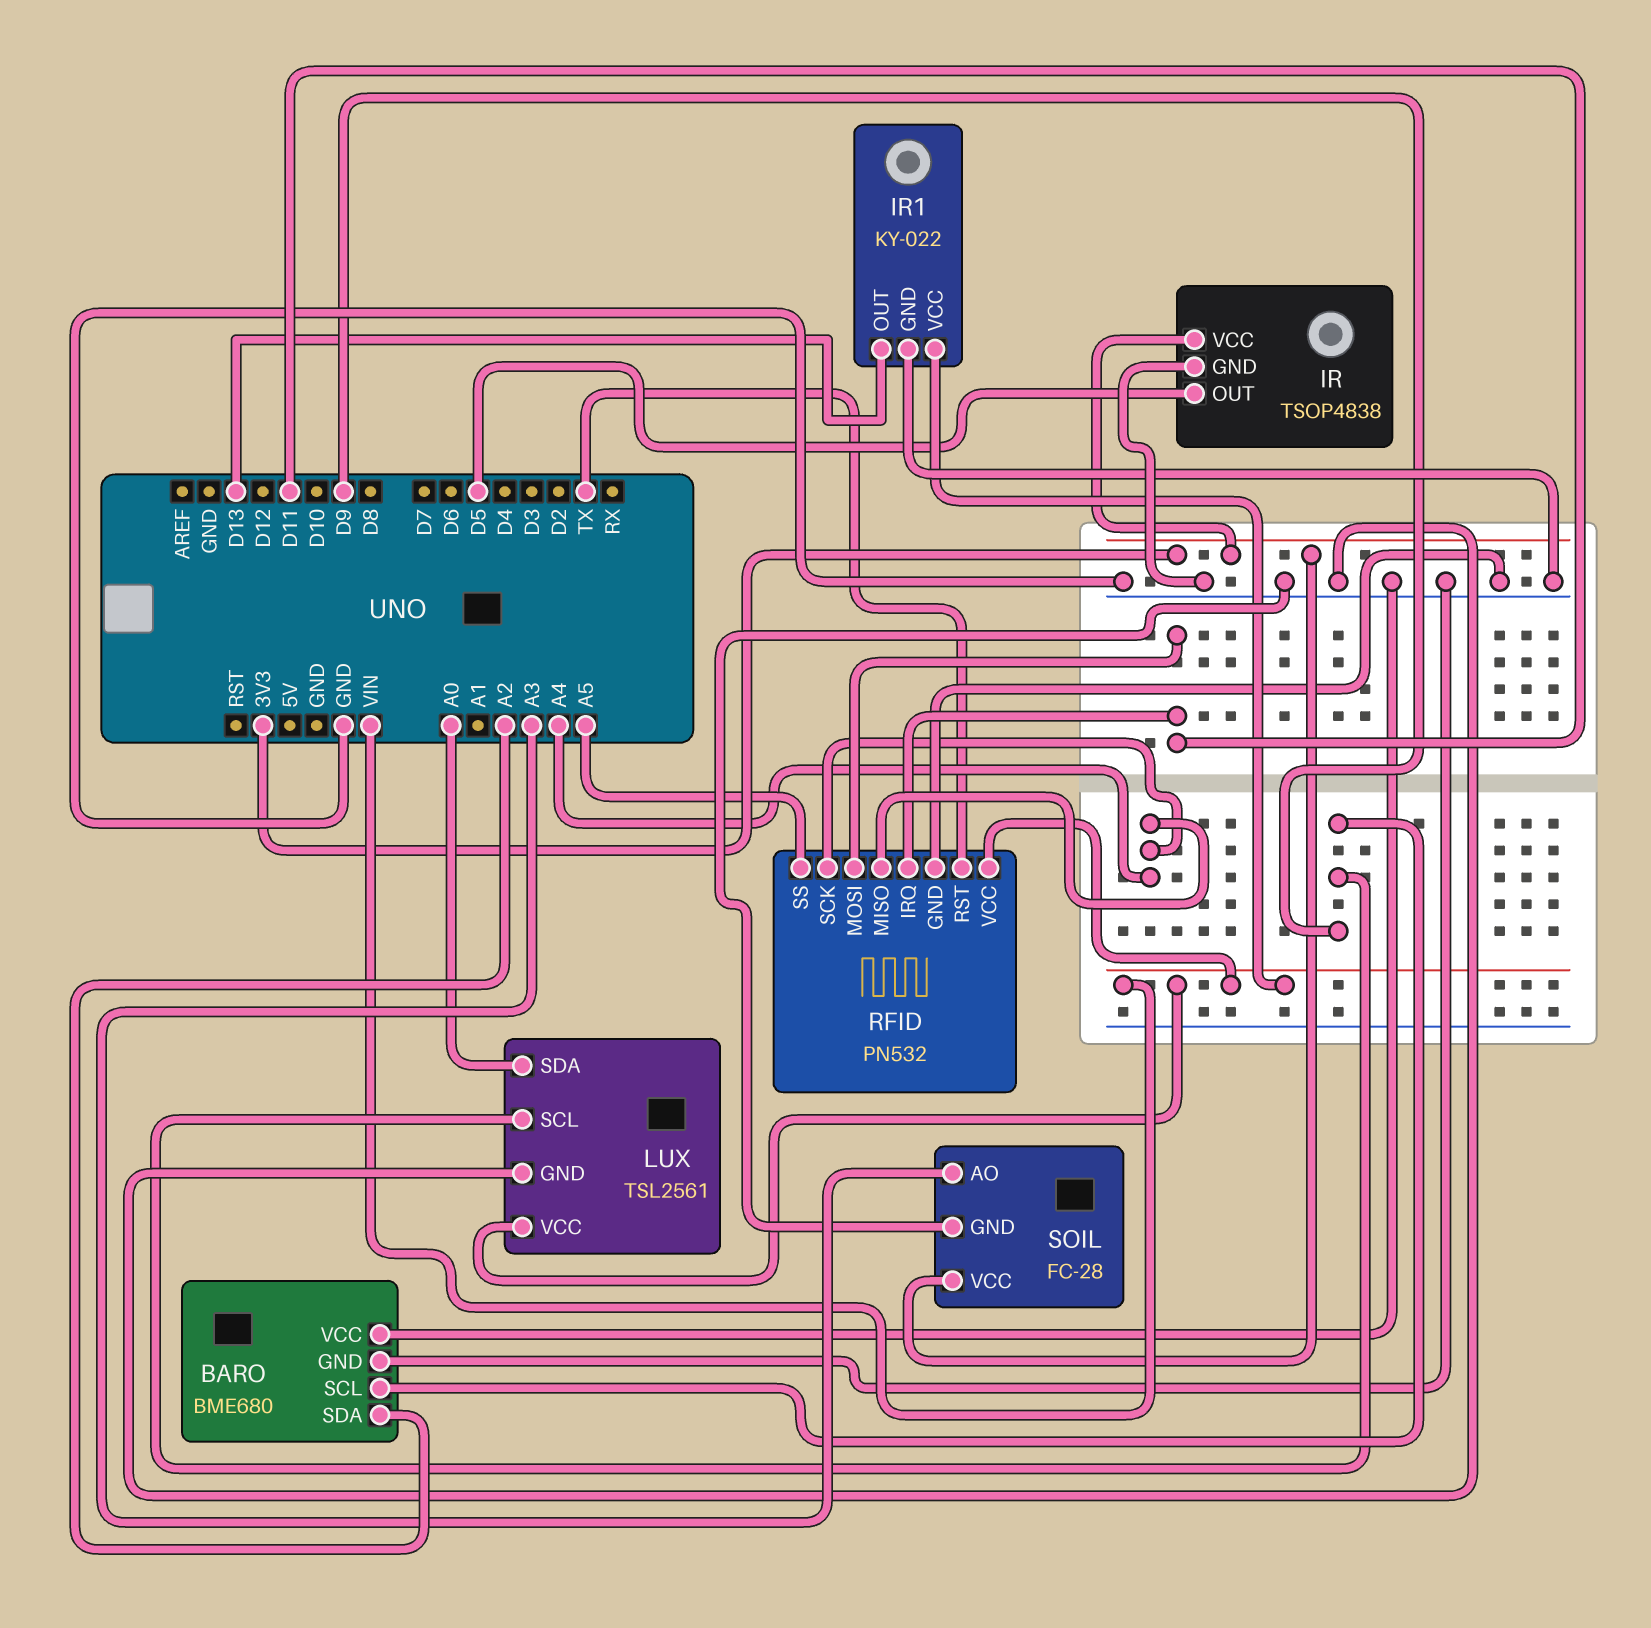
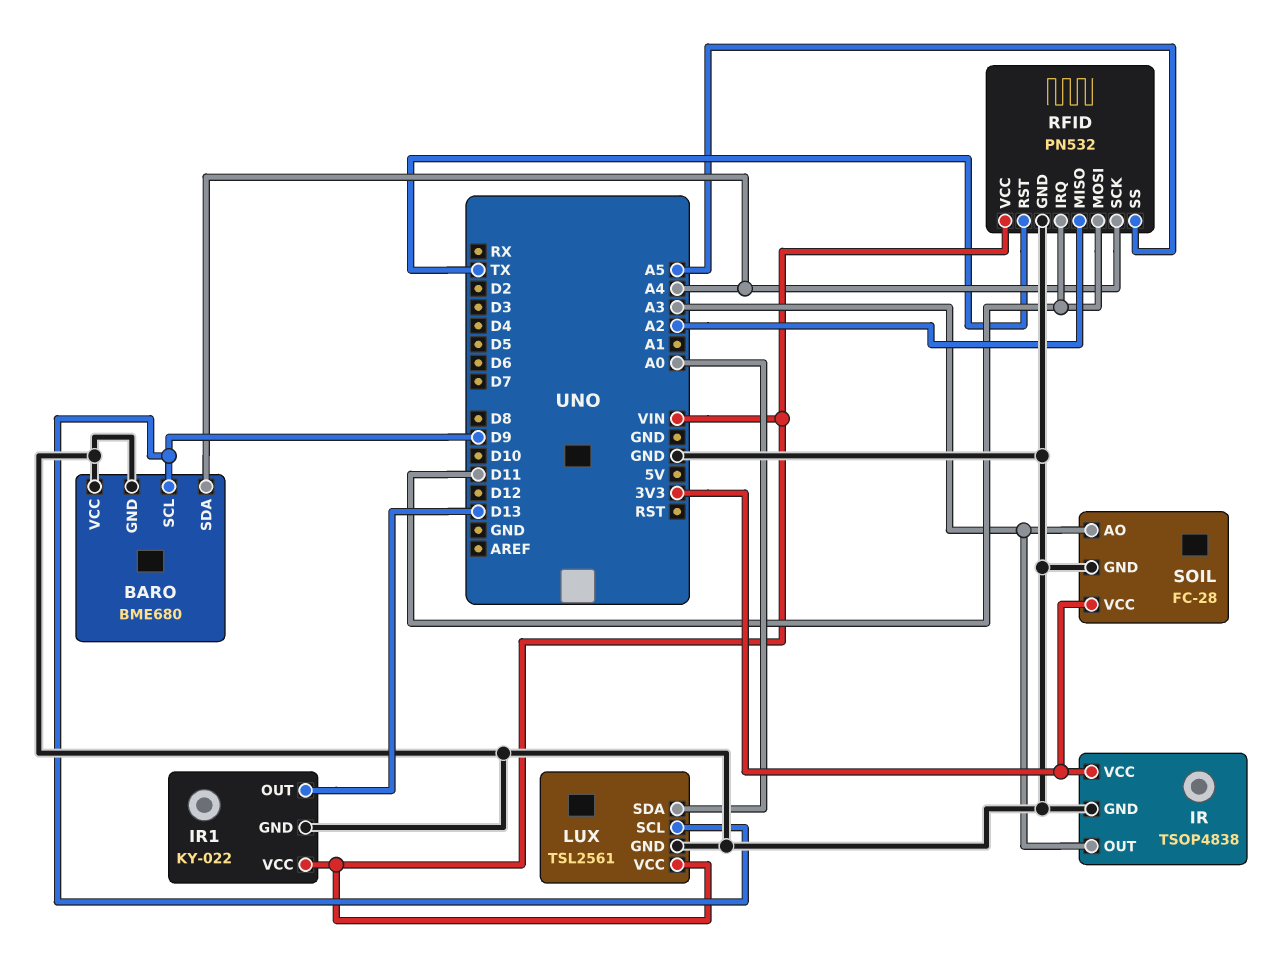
BARO pin SDA: A2 -> A4
IR pin OUT: D5 -> A3
RFID pin MISO: A4 -> A2

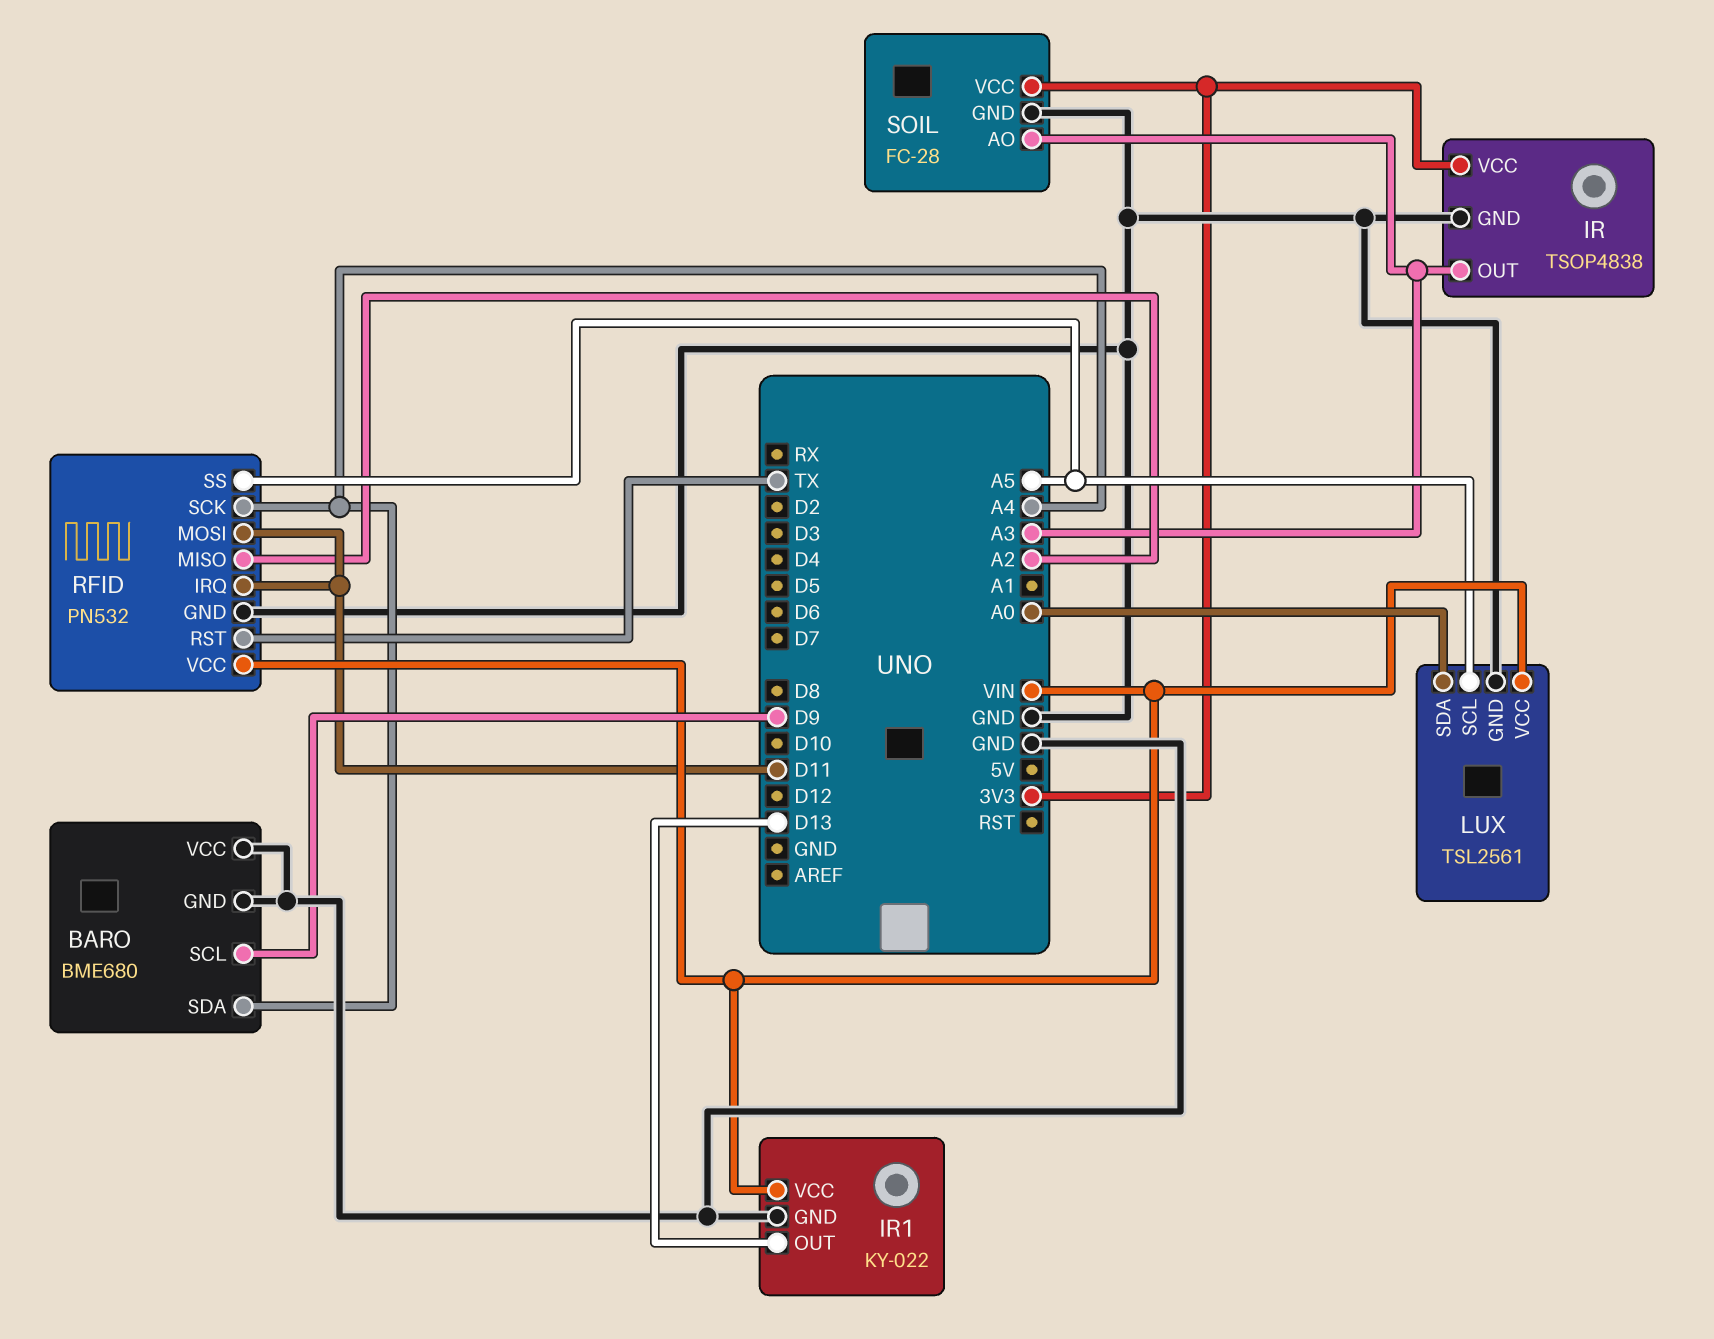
LUX pin SCL: D9 -> A5

